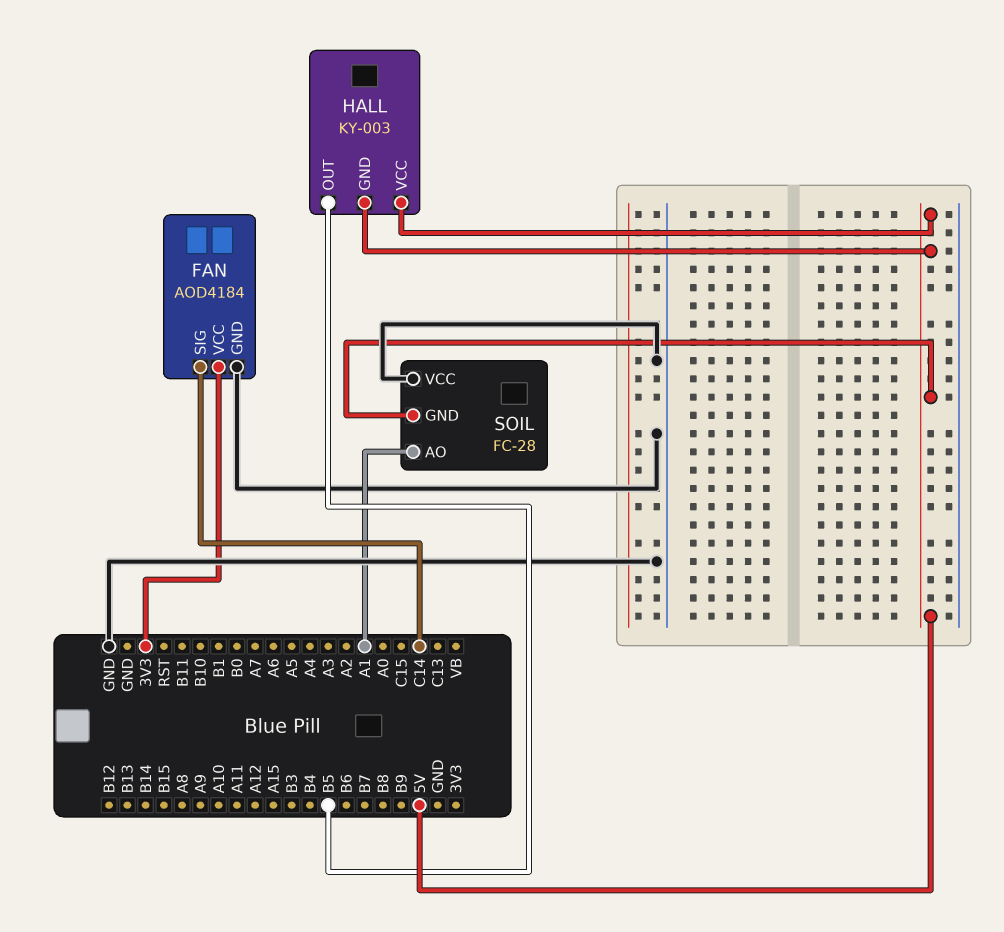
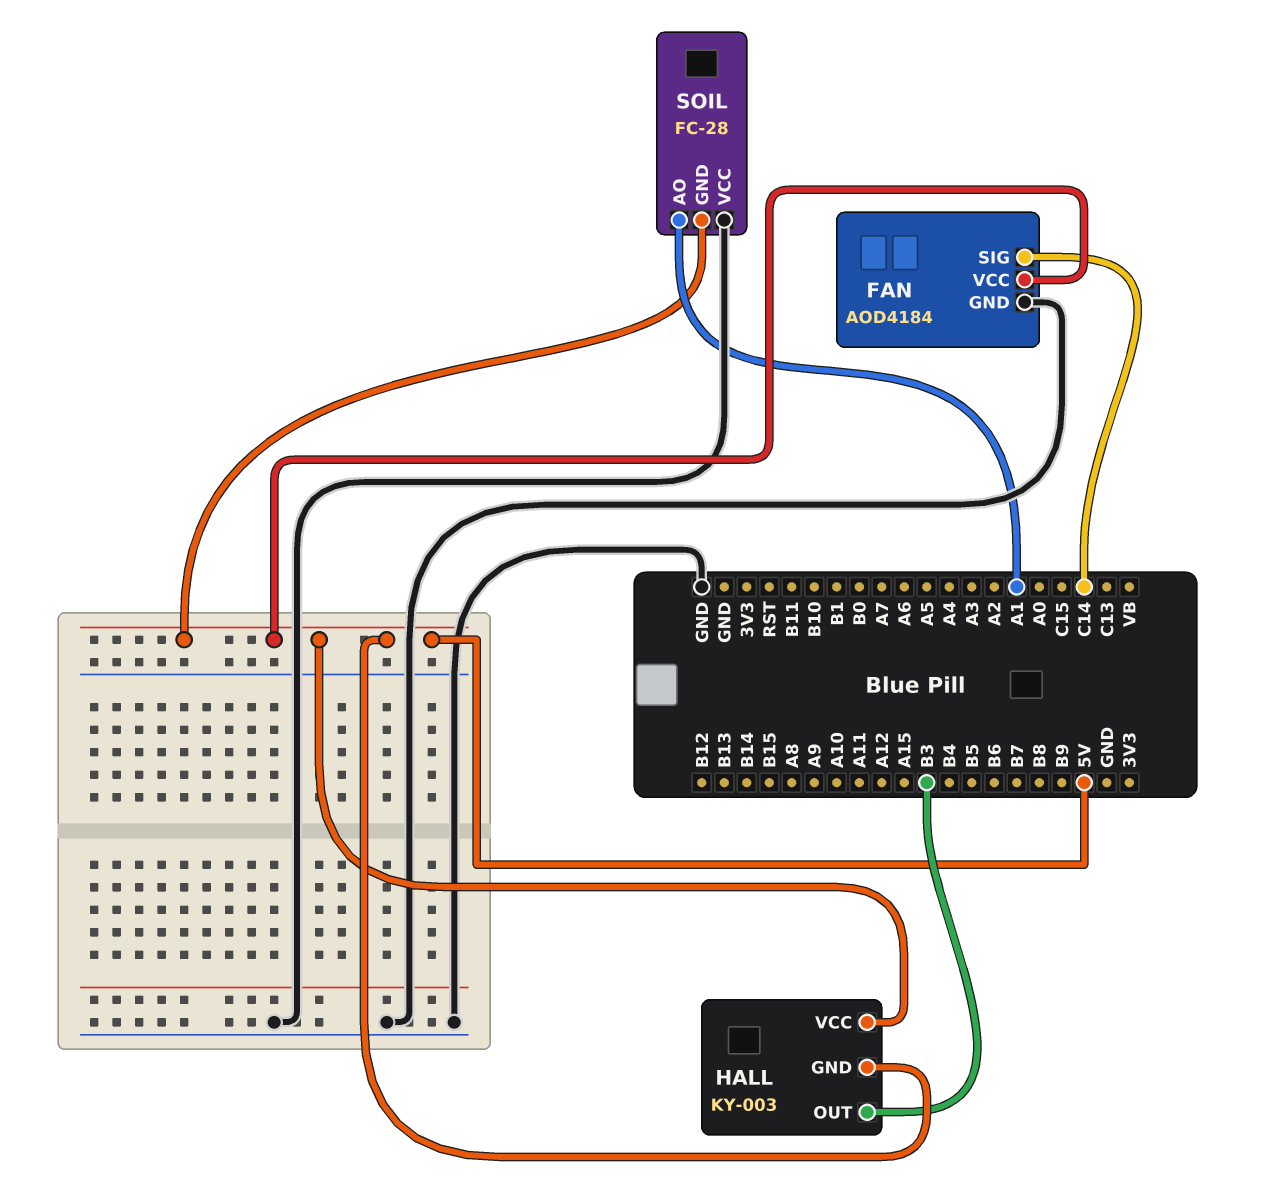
FAN pin VCC: 3V3 -> 5V
HALL pin OUT: B5 -> B3

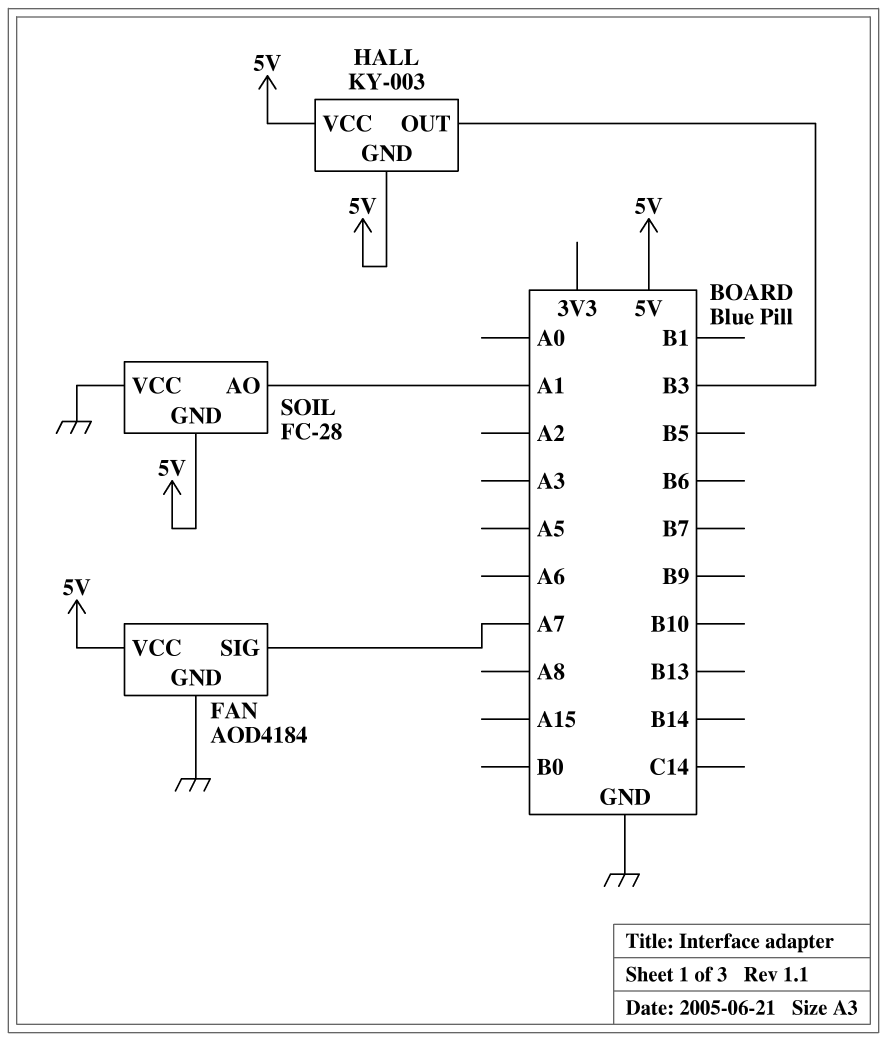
FAN pin SIG: C14 -> A7

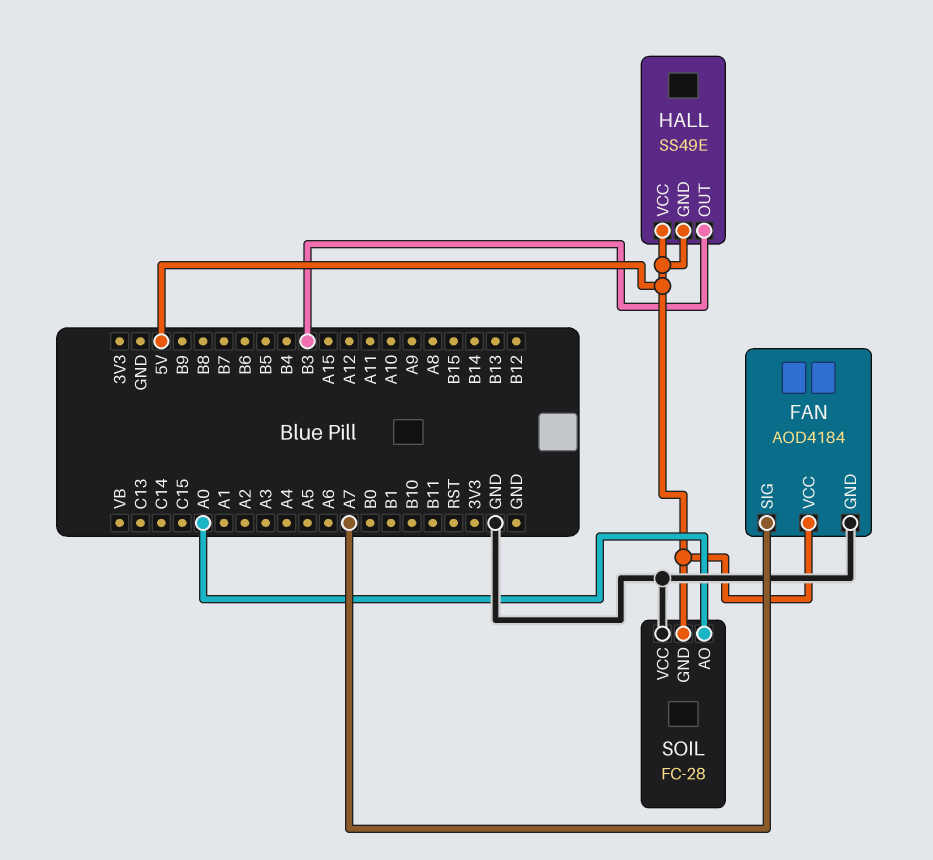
HALL: KY-003 -> SS49E
SOIL pin AO: A1 -> A0

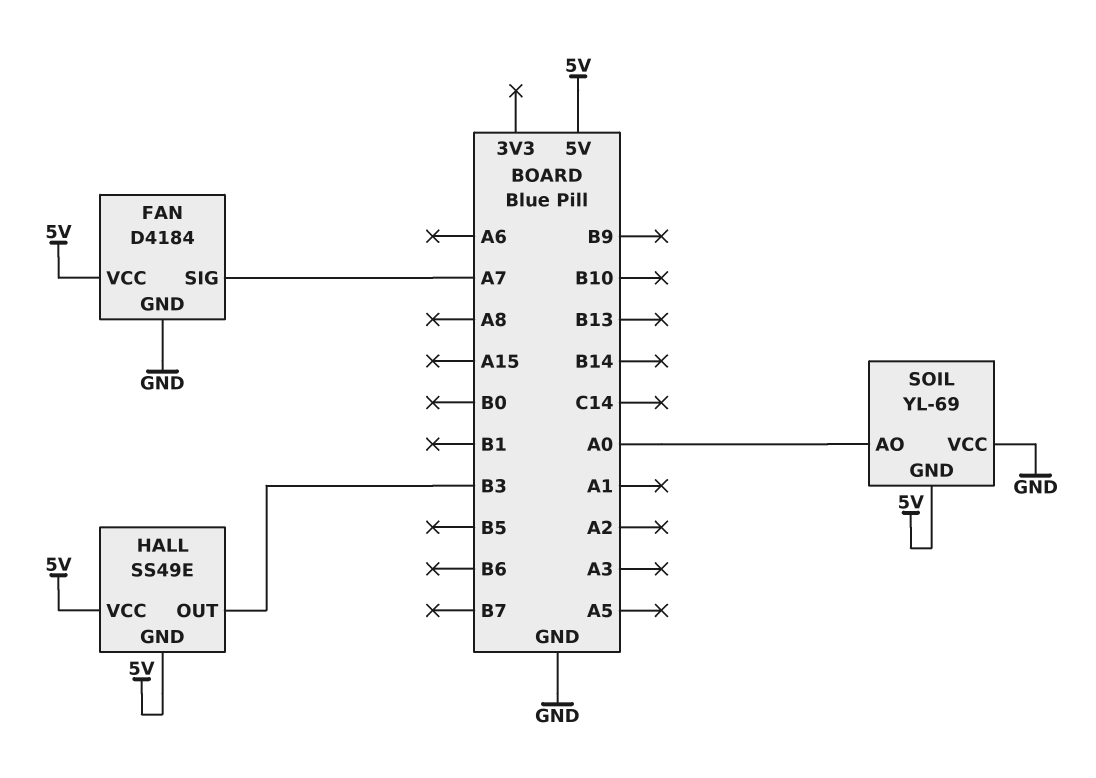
FAN: AOD4184 -> D4184
SOIL: FC-28 -> YL-69

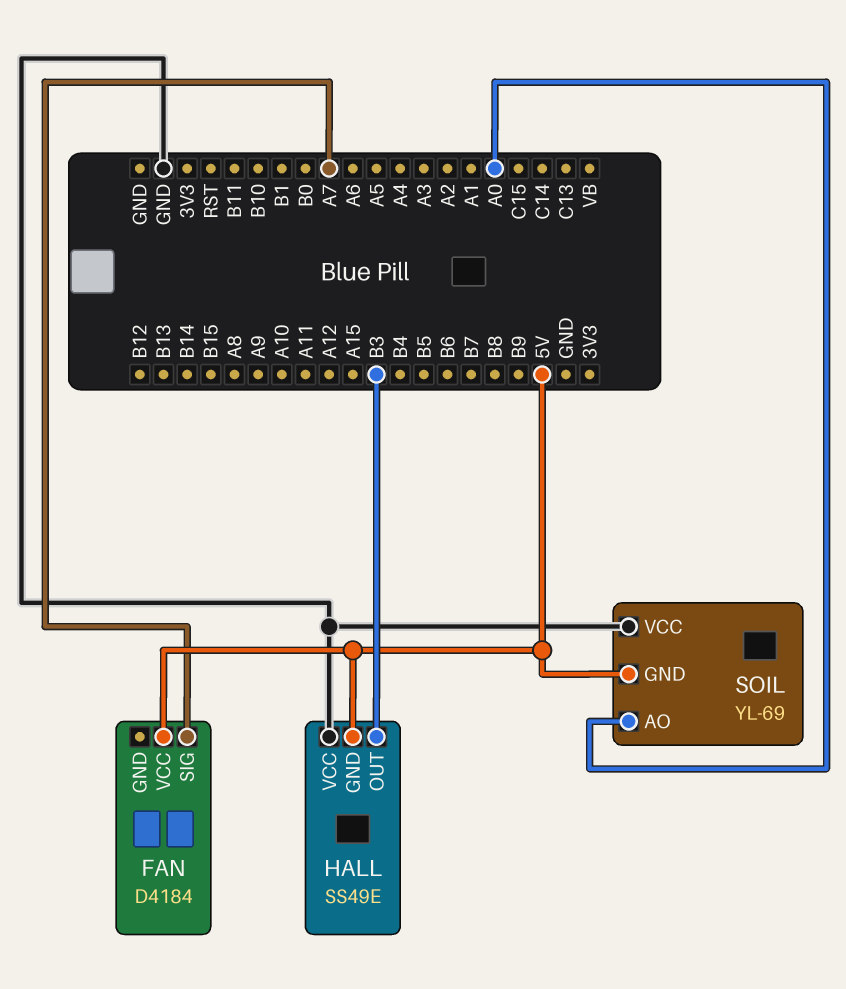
FAN pin GND: GND -> none
HALL pin VCC: 5V -> GND

